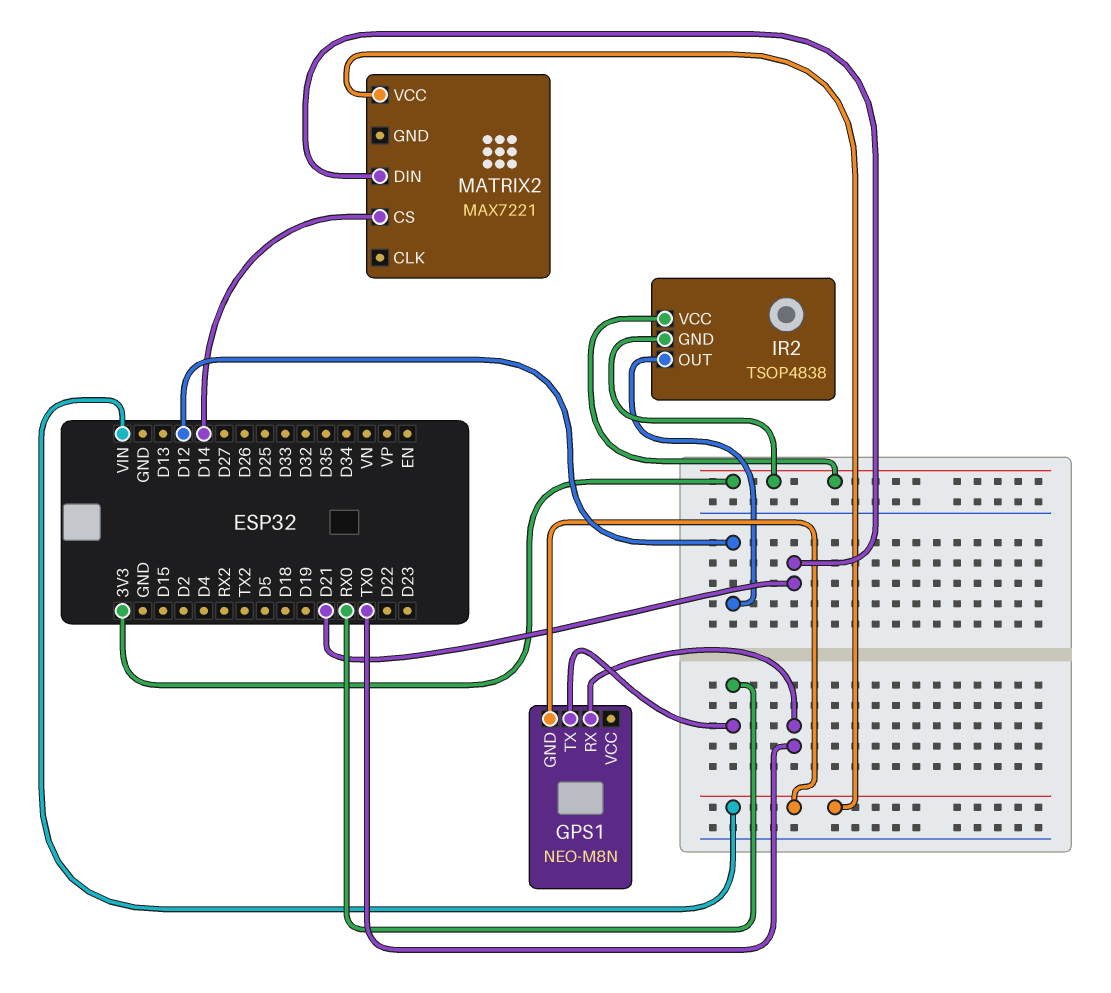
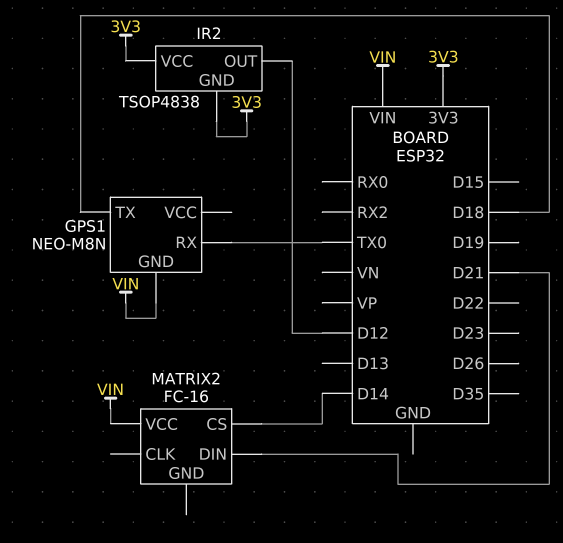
GPS1 pin TX: RX0 -> D18
MATRIX2: MAX7221 -> FC-16

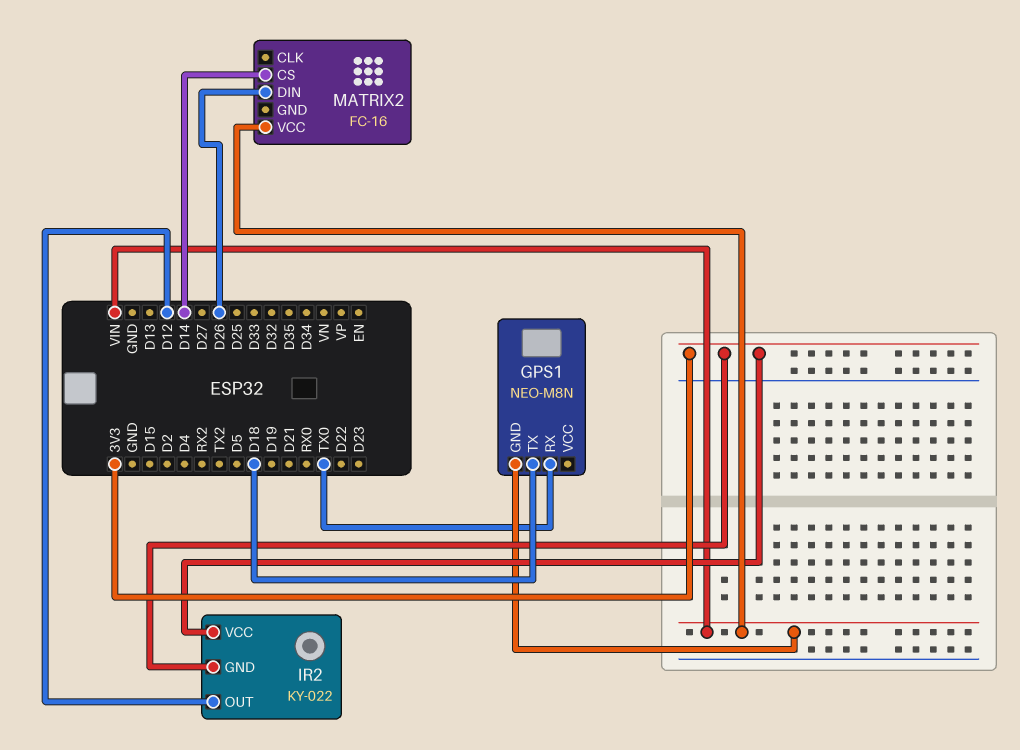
IR2: TSOP4838 -> KY-022
MATRIX2 pin DIN: D21 -> D26

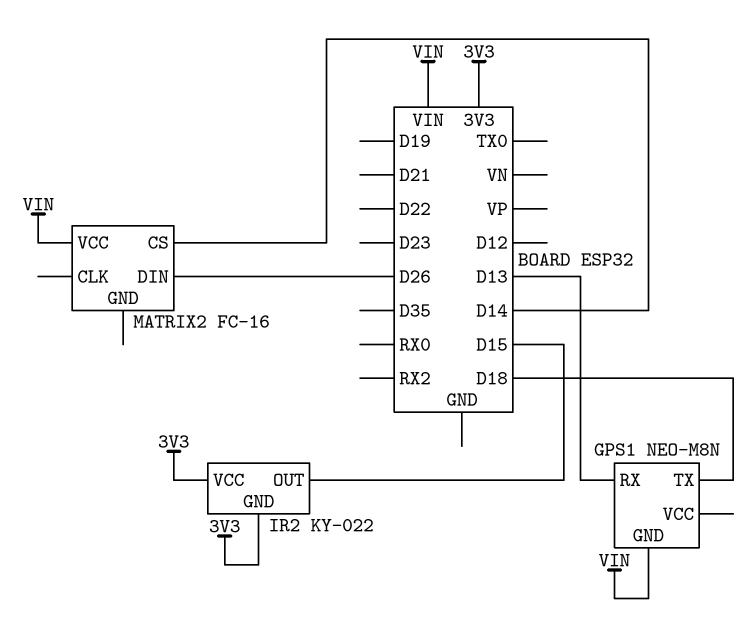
GPS1 pin RX: TX0 -> D13
IR2 pin OUT: D12 -> D15

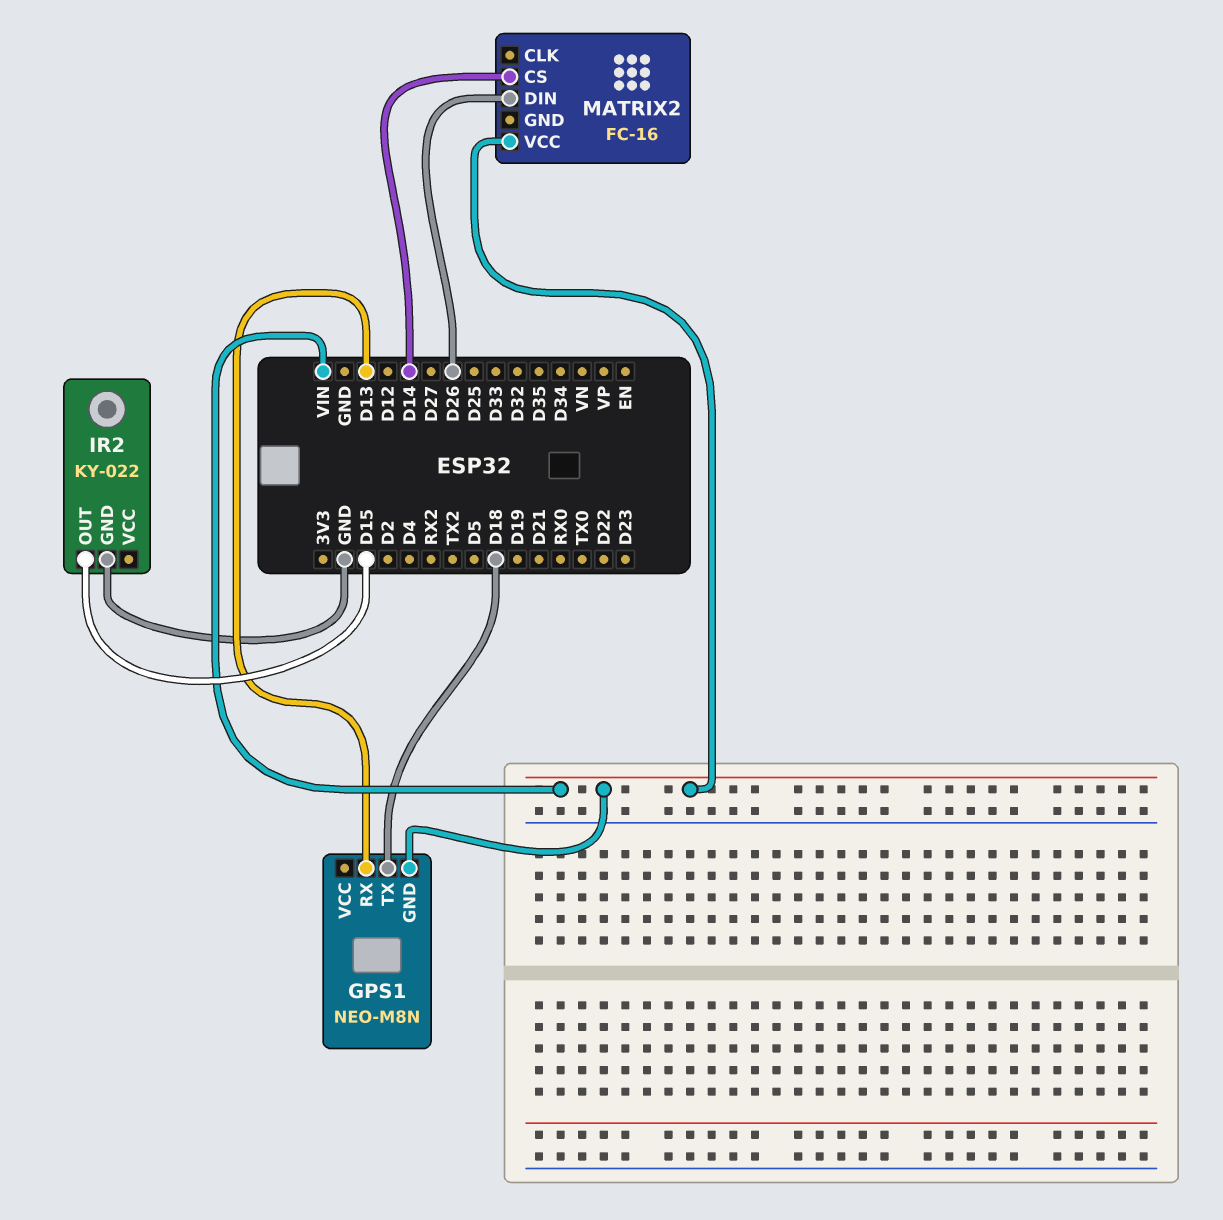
IR2 pin GND: 3V3 -> GND
IR2 pin VCC: 3V3 -> none

